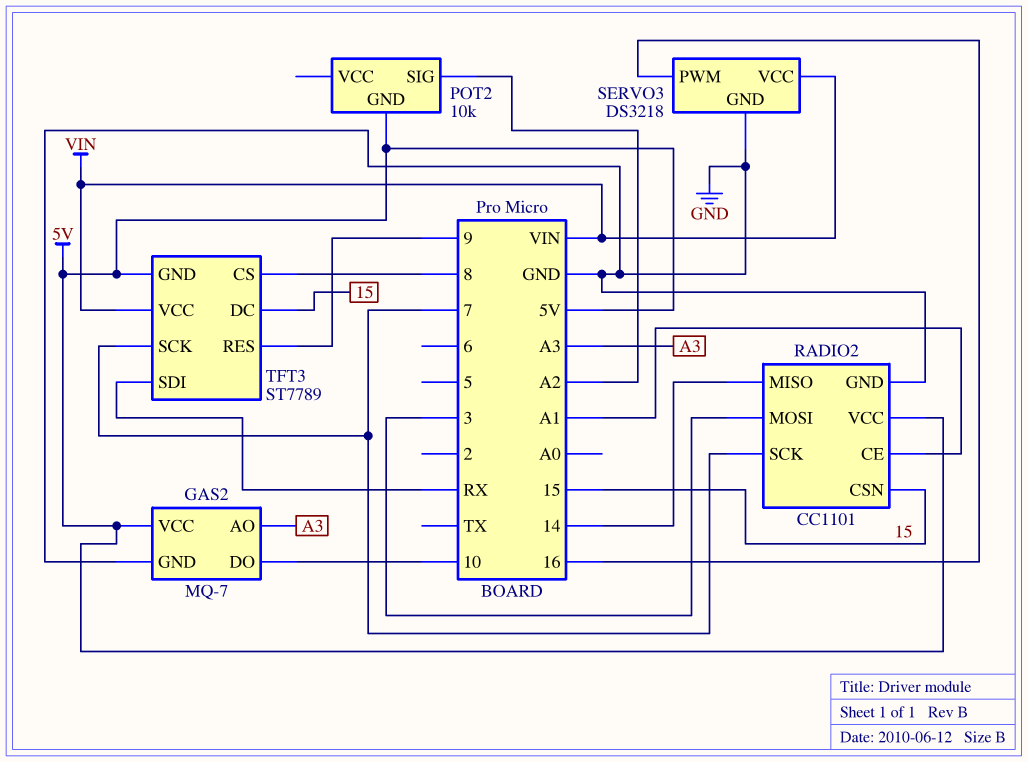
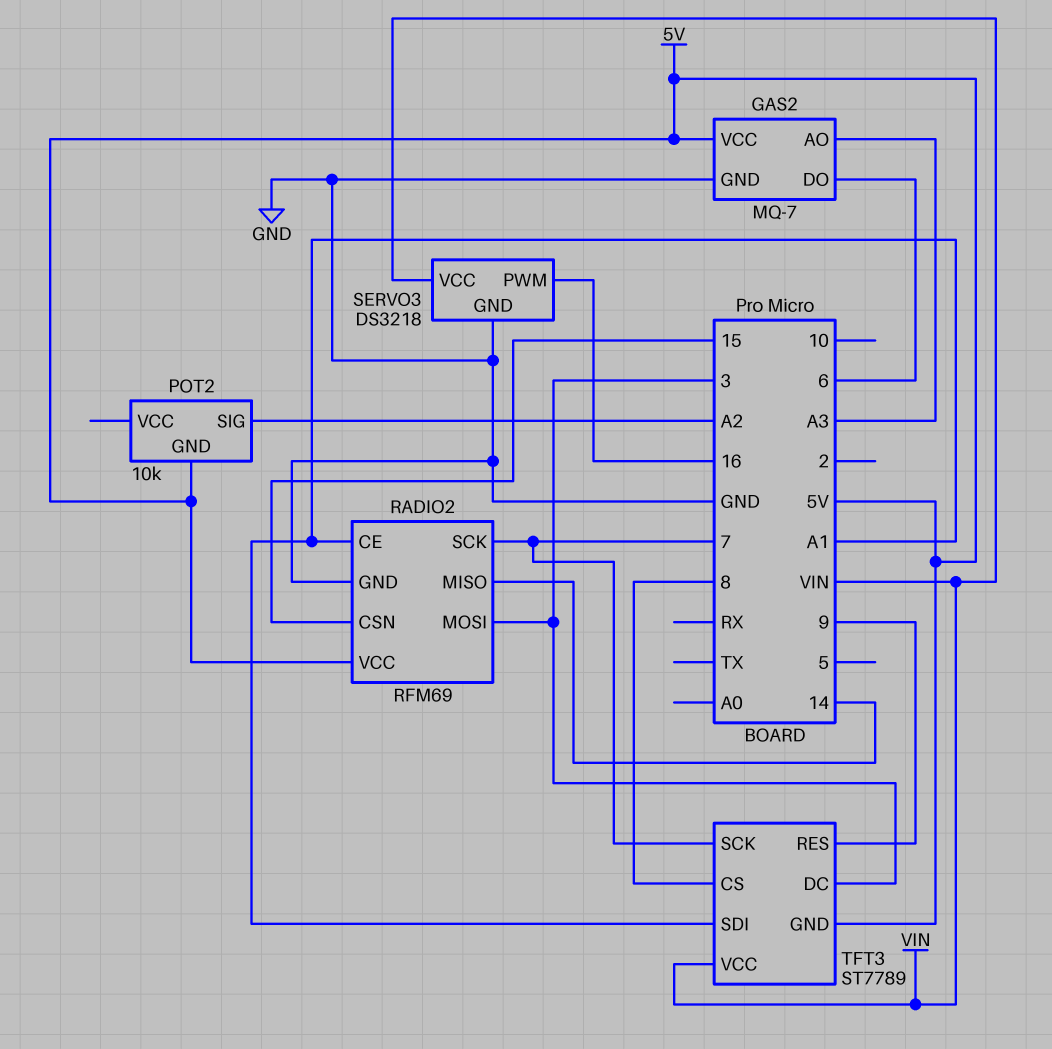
GAS2 pin DO: 10 -> 6
RADIO2: CC1101 -> RFM69
TFT3 pin DC: 15 -> 3
TFT3 pin SDI: RX -> A1

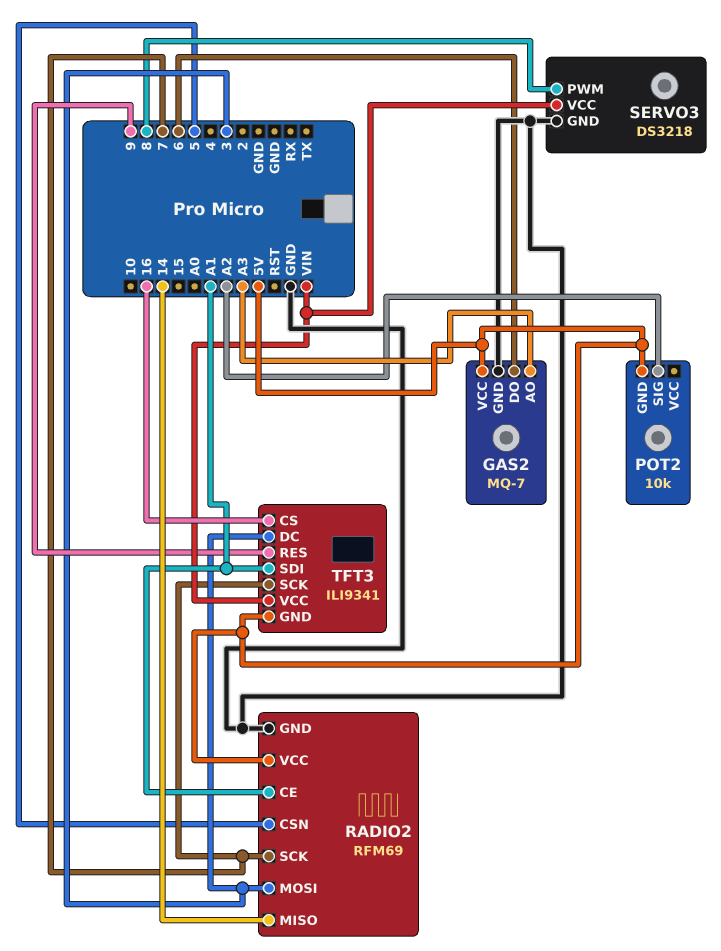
RADIO2 pin CSN: 15 -> 5
SERVO3 pin PWM: 16 -> 8
TFT3: ST7789 -> ILI9341
TFT3 pin CS: 8 -> 16

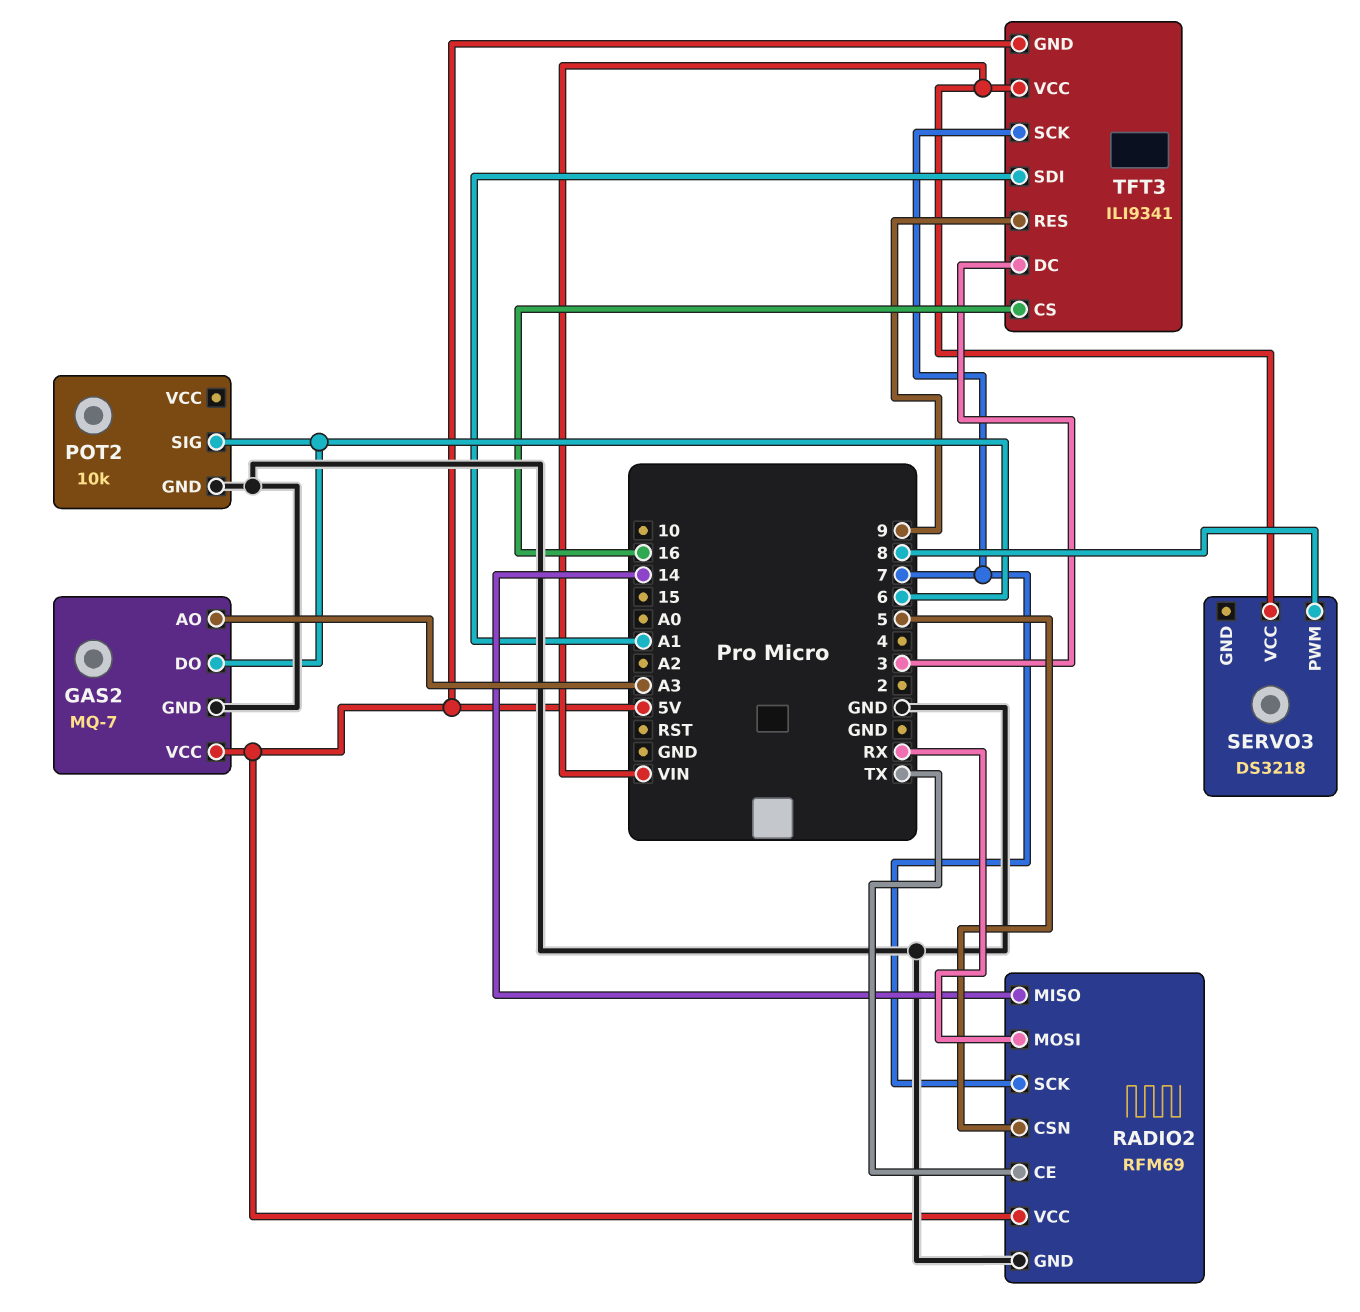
POT2 pin GND: 5V -> GND
POT2 pin SIG: A2 -> 6
RADIO2 pin CE: A1 -> TX
RADIO2 pin MOSI: 3 -> RX
SERVO3 pin GND: GND -> none

